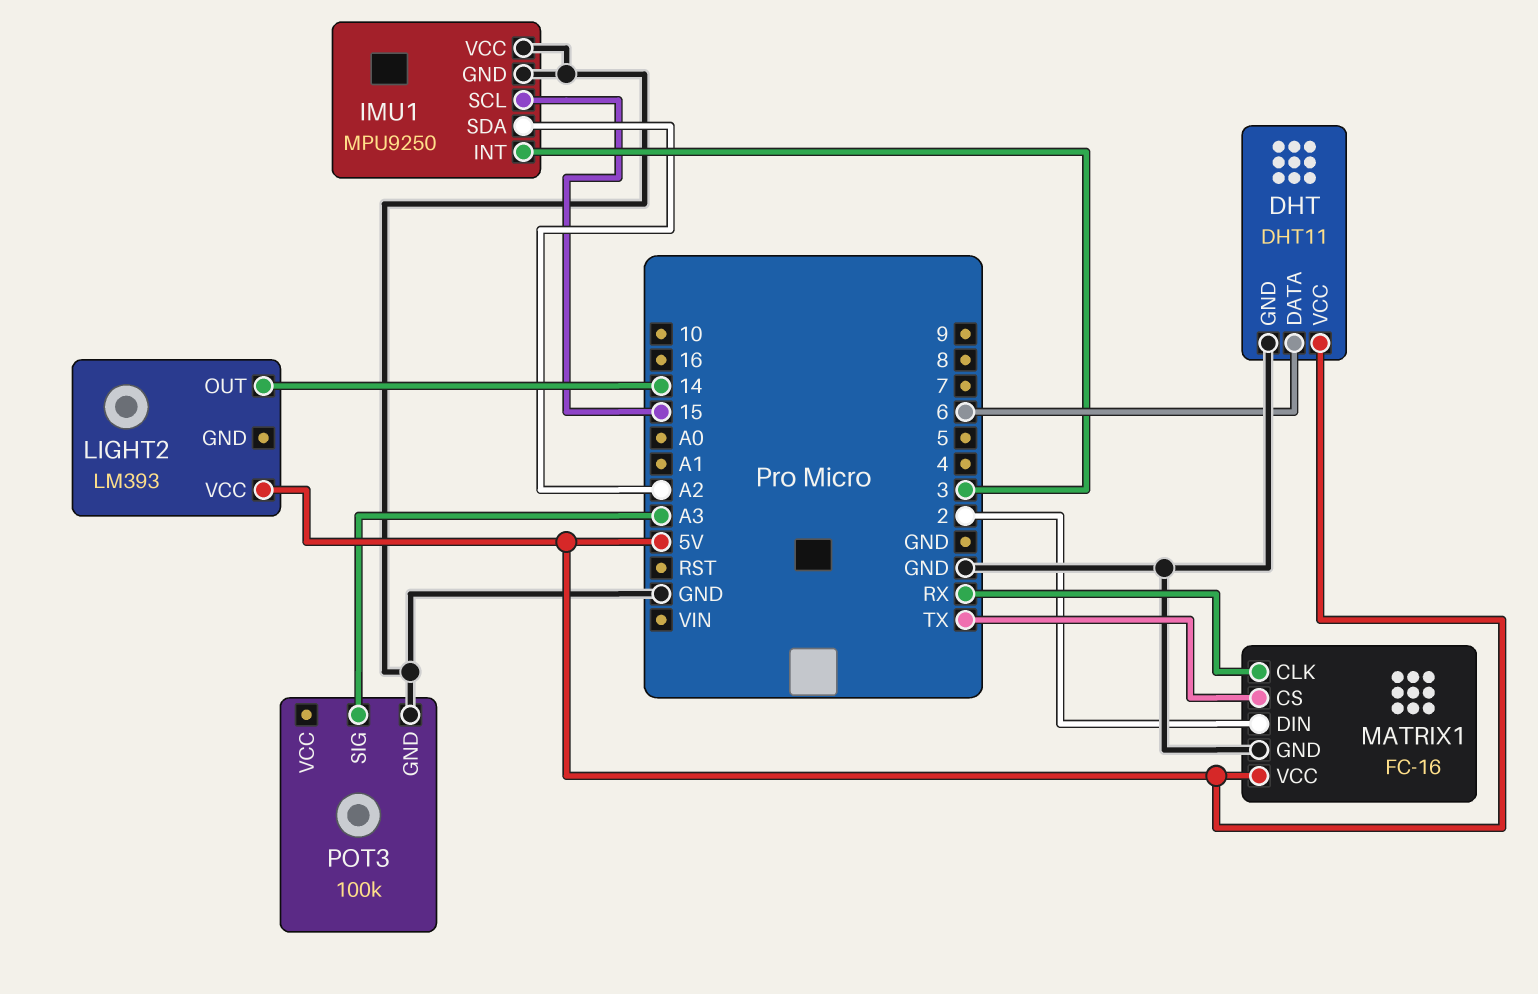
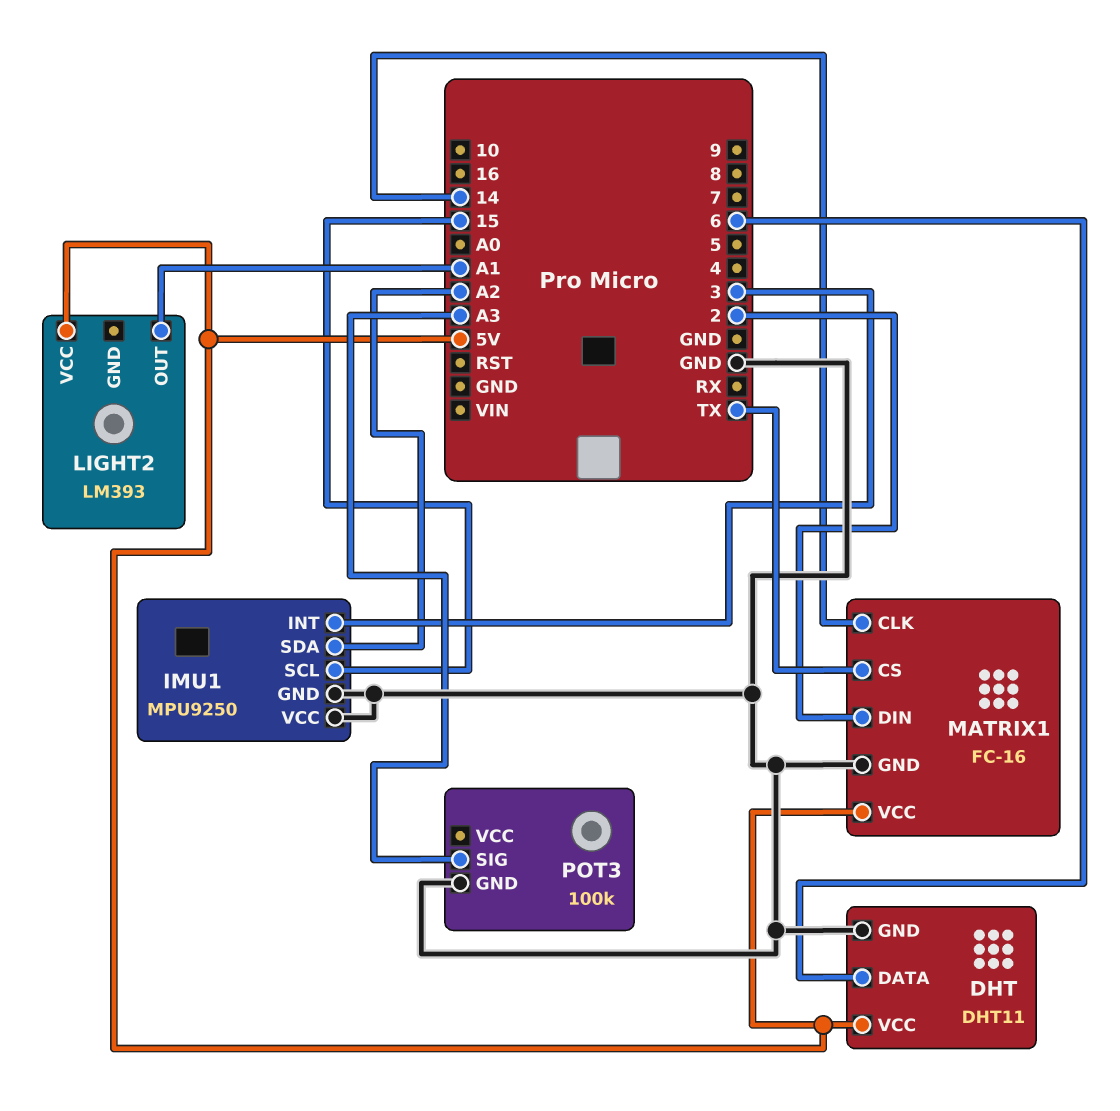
LIGHT2 pin OUT: 14 -> A1
MATRIX1 pin CLK: RX -> 14

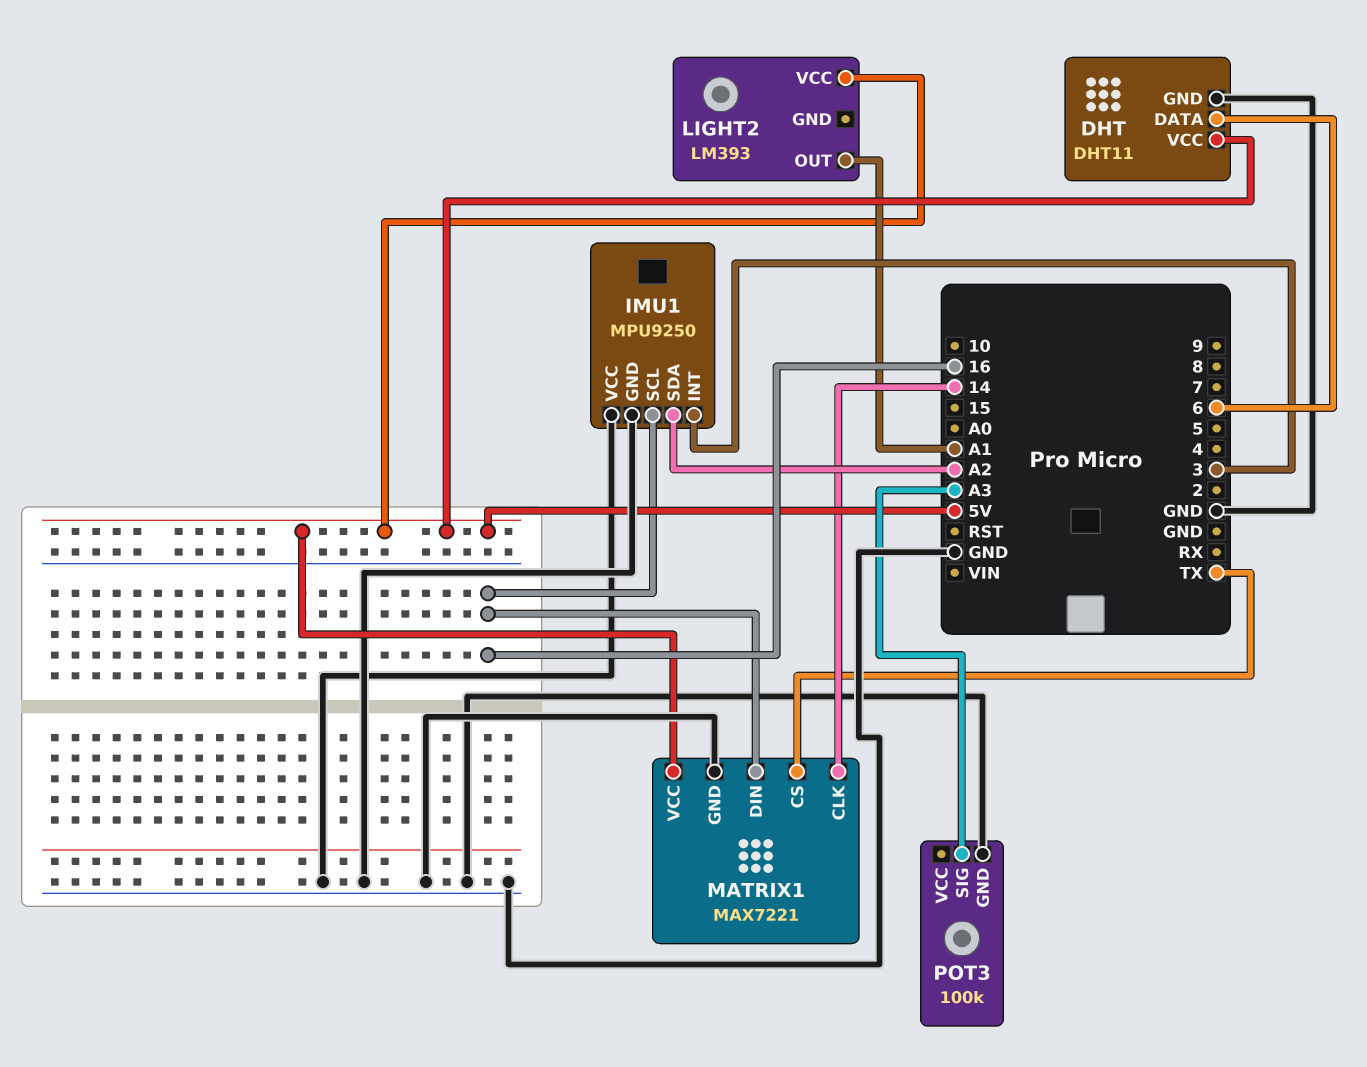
IMU1 pin SCL: 15 -> 16
MATRIX1: FC-16 -> MAX7221
MATRIX1 pin DIN: 2 -> 16

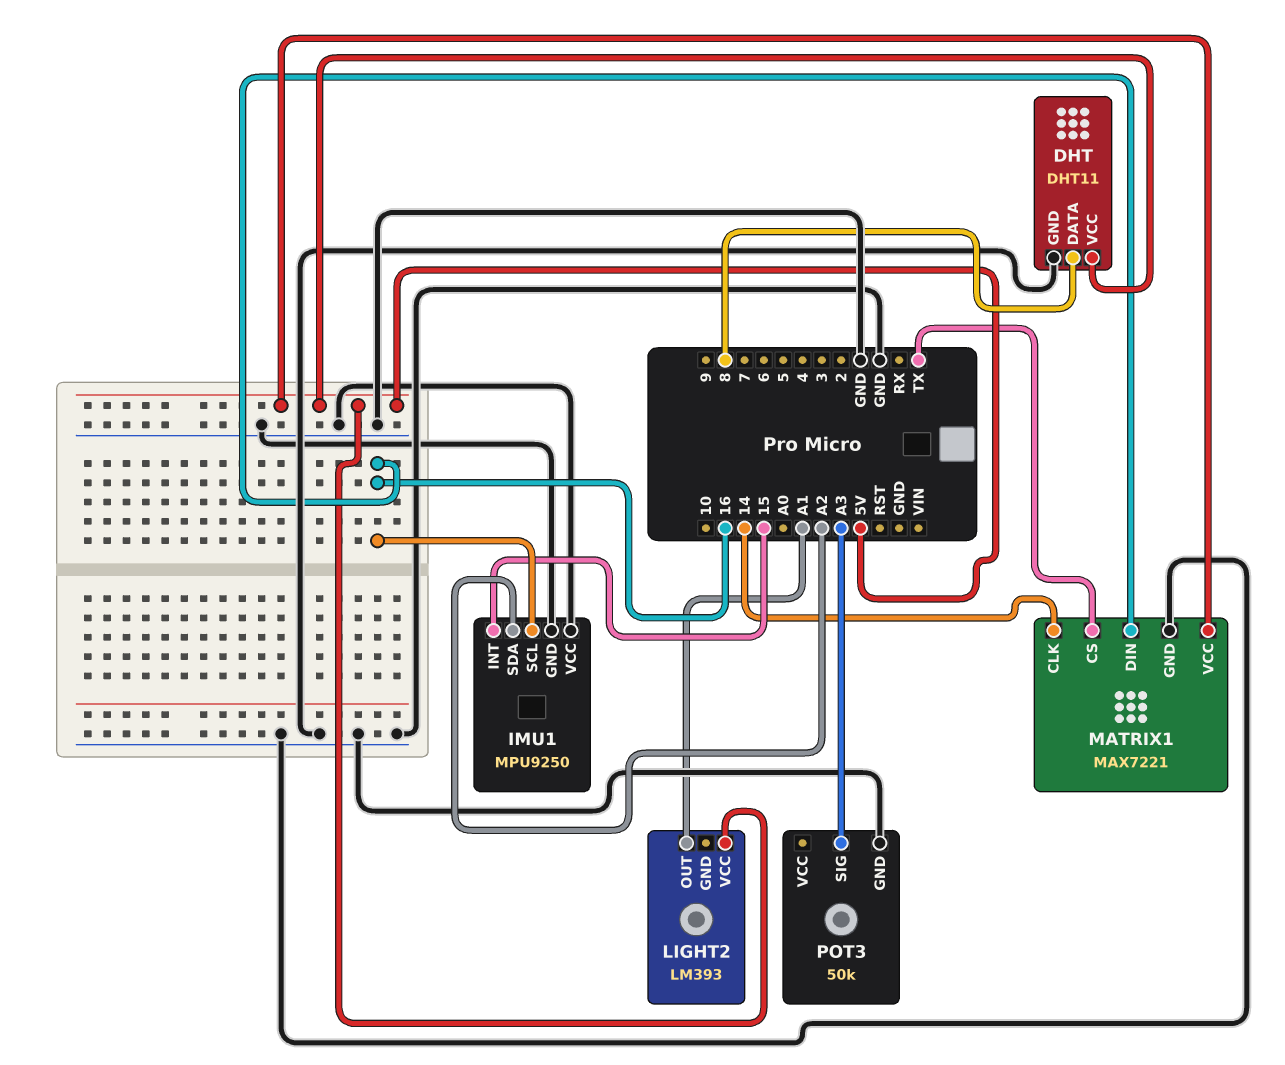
DHT pin DATA: 6 -> 8
IMU1 pin INT: 3 -> 15
POT3: 100k -> 50k

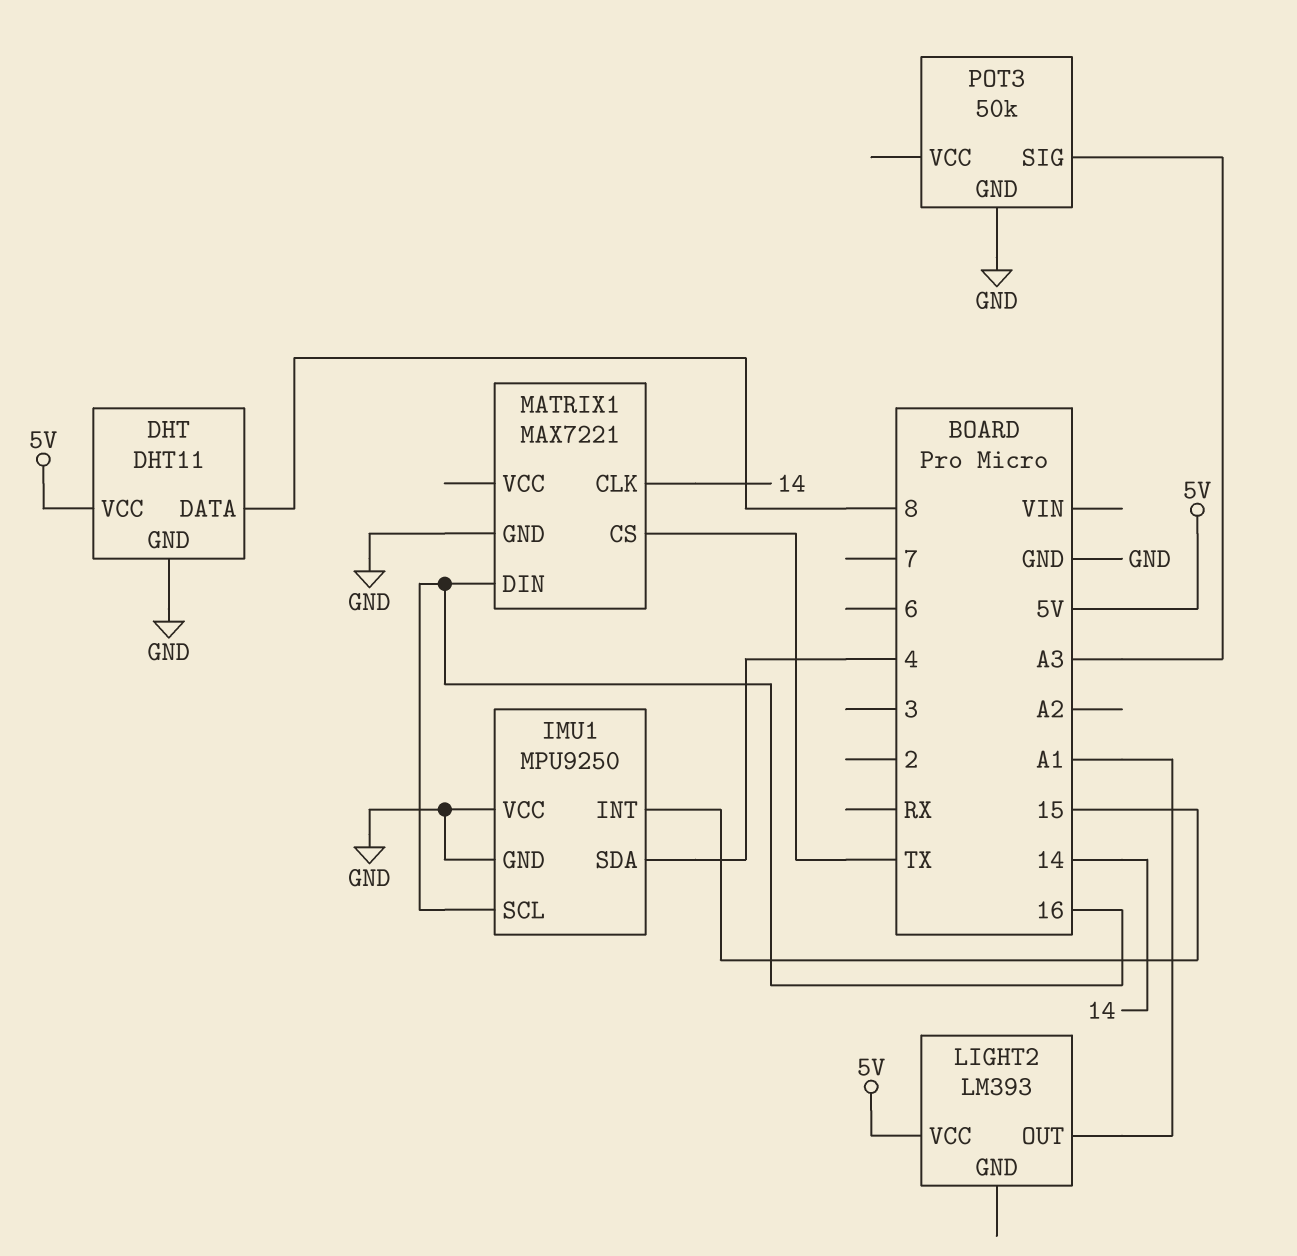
IMU1 pin SDA: A2 -> 4
MATRIX1 pin VCC: 5V -> none

